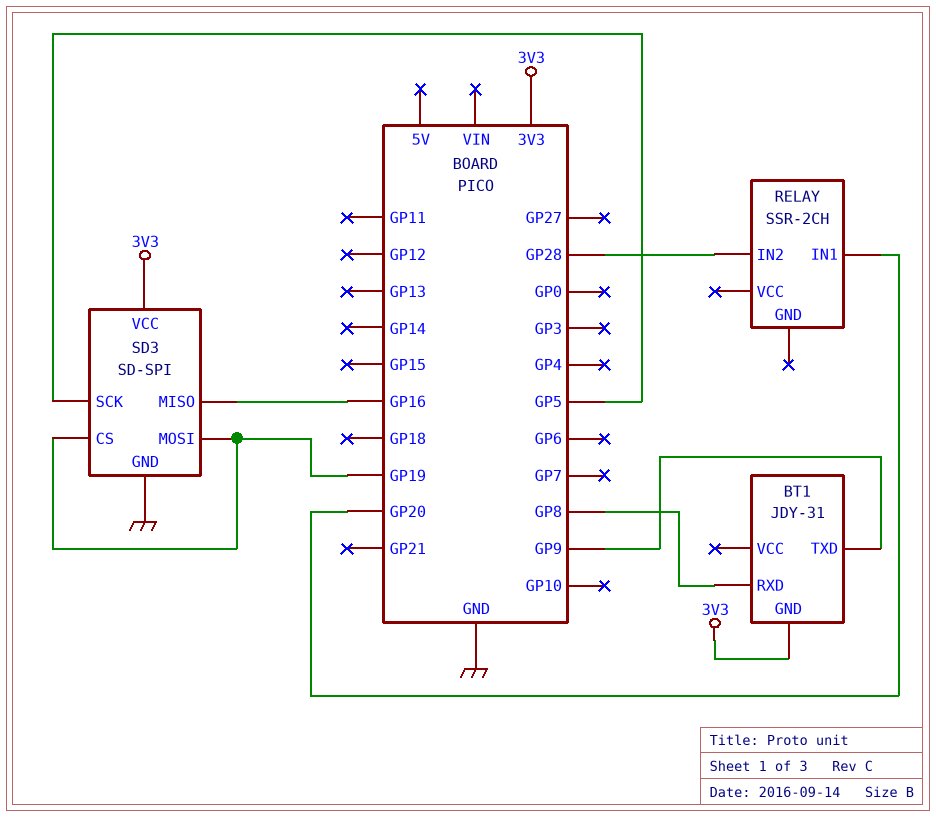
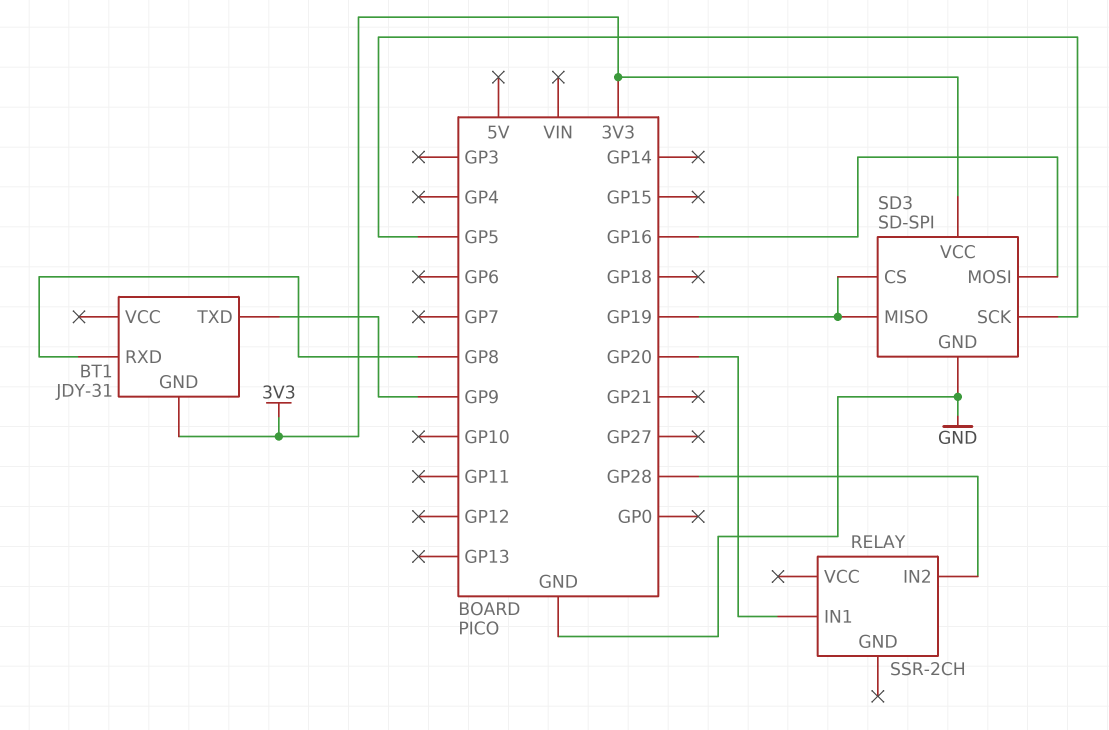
SD3 pin MISO: GP16 -> GP19
SD3 pin MOSI: GP19 -> GP16

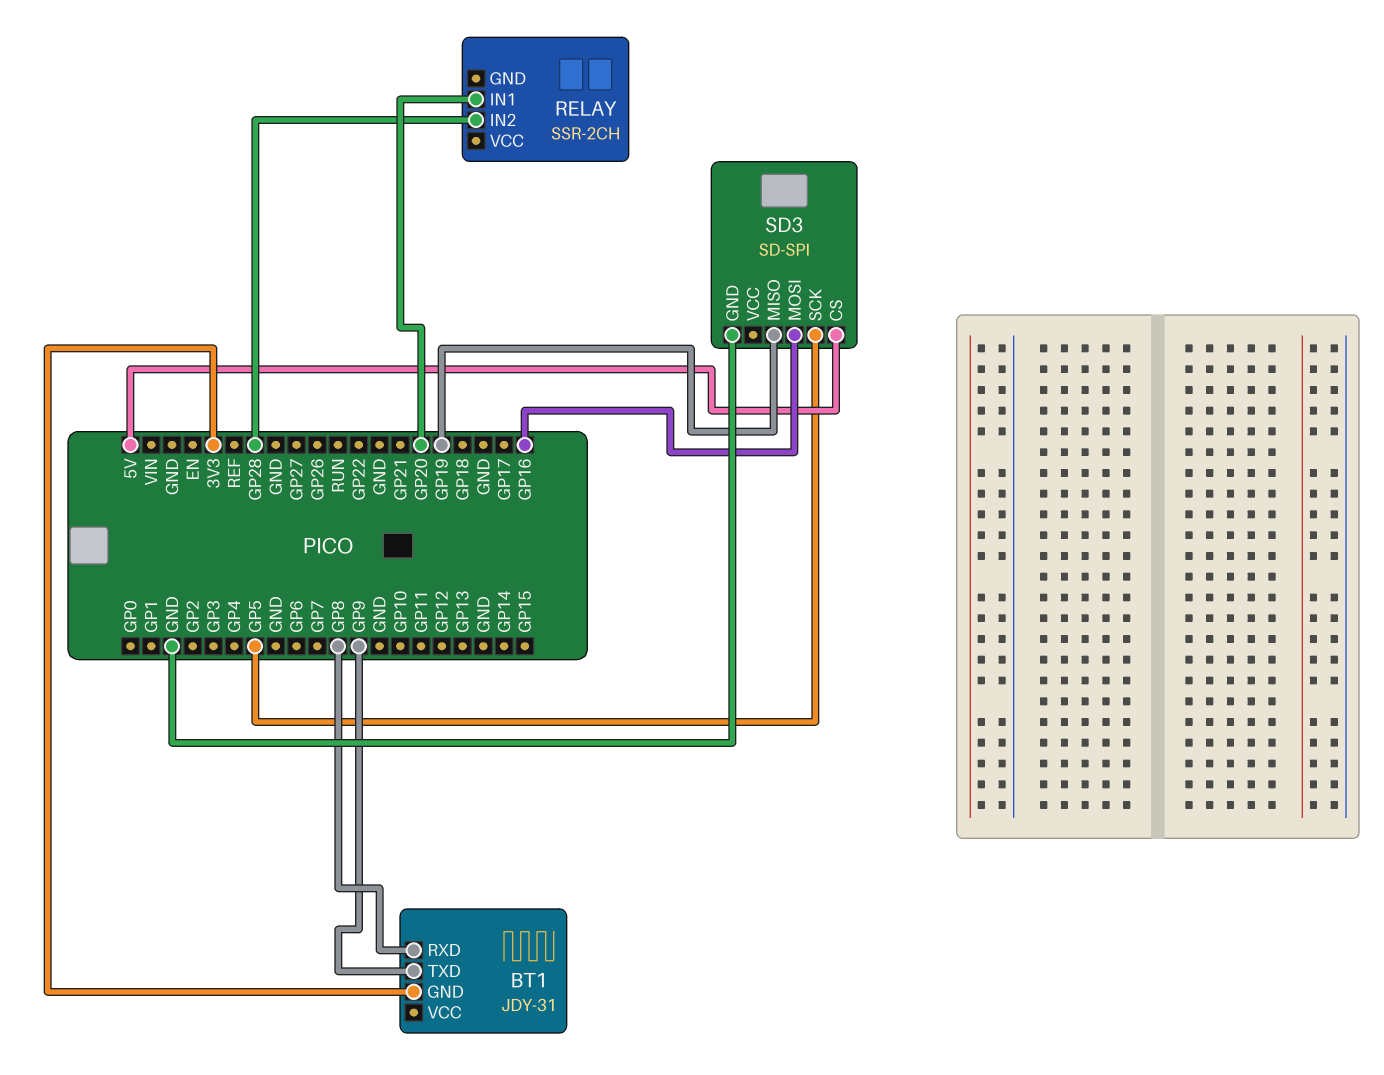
SD3 pin CS: GP19 -> 5V
SD3 pin VCC: 3V3 -> none

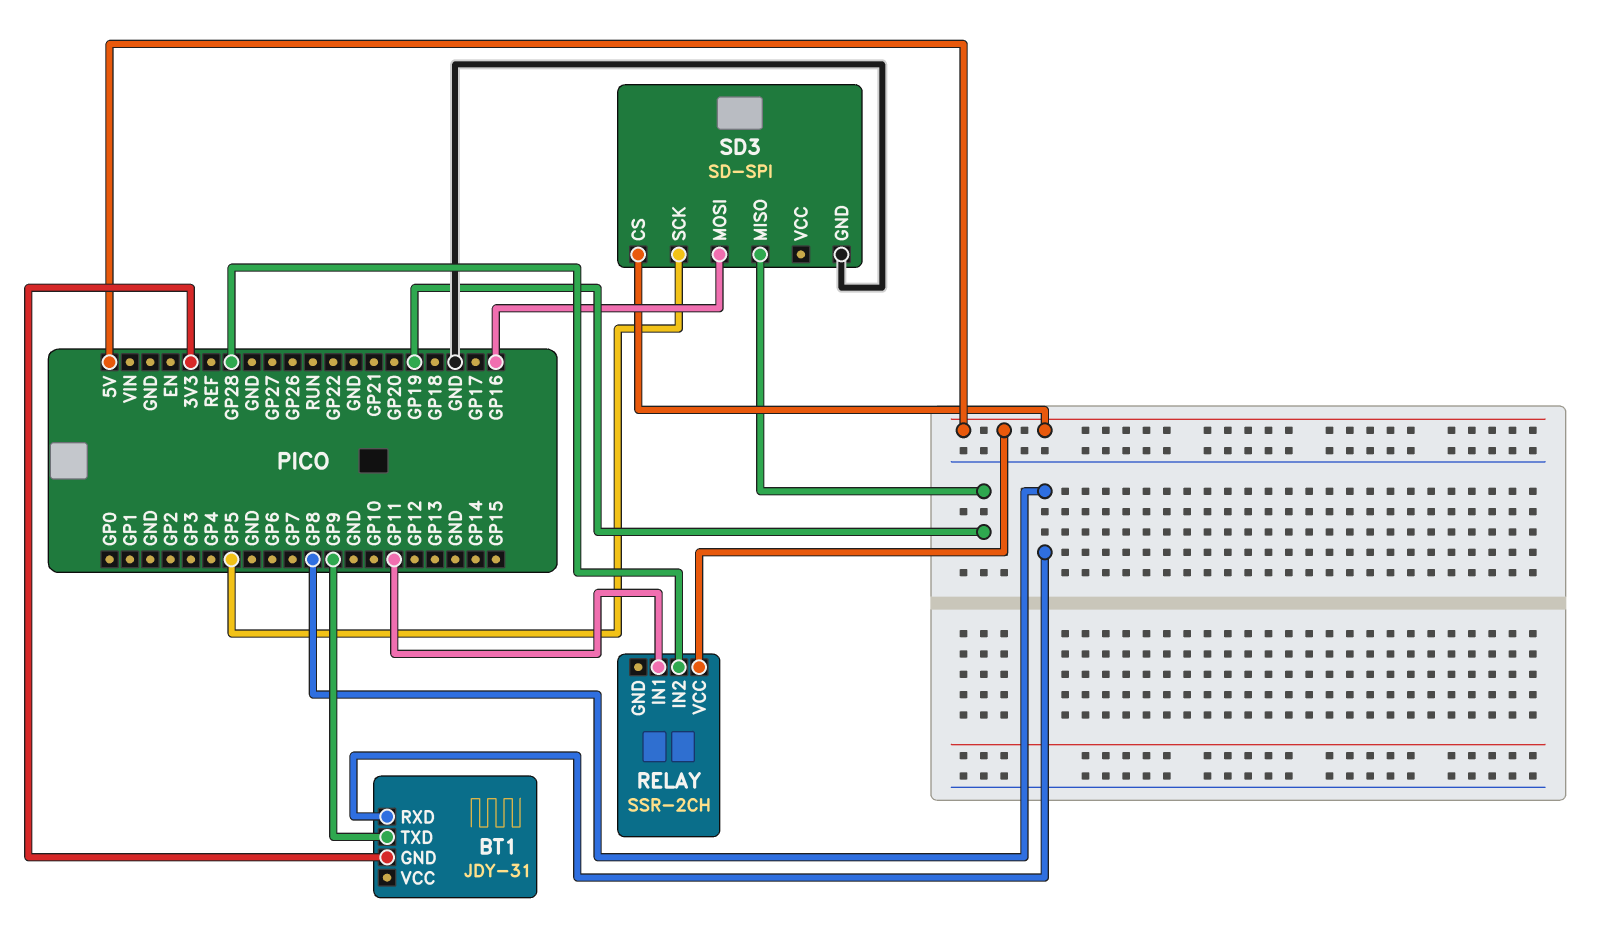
RELAY pin IN1: GP20 -> GP11
RELAY pin VCC: none -> 5V

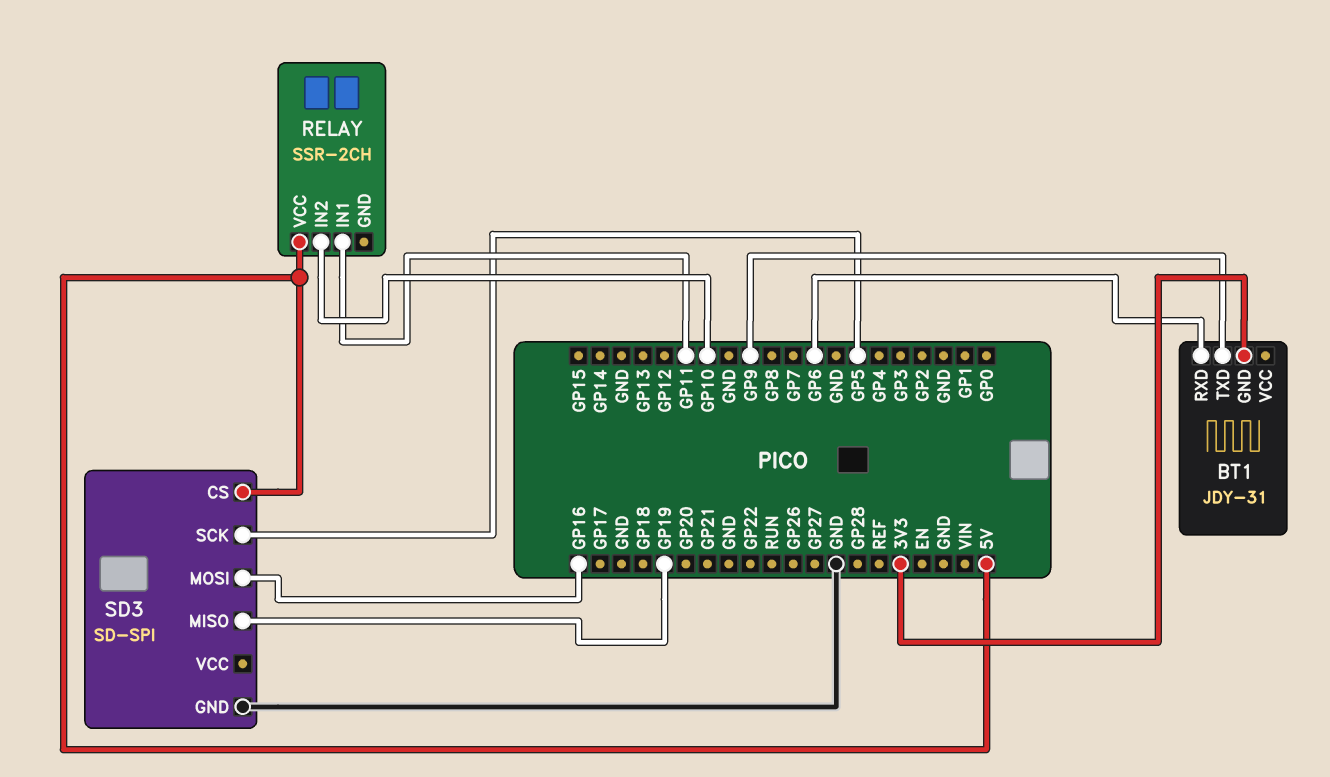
BT1 pin RXD: GP8 -> GP6
RELAY pin IN2: GP28 -> GP10

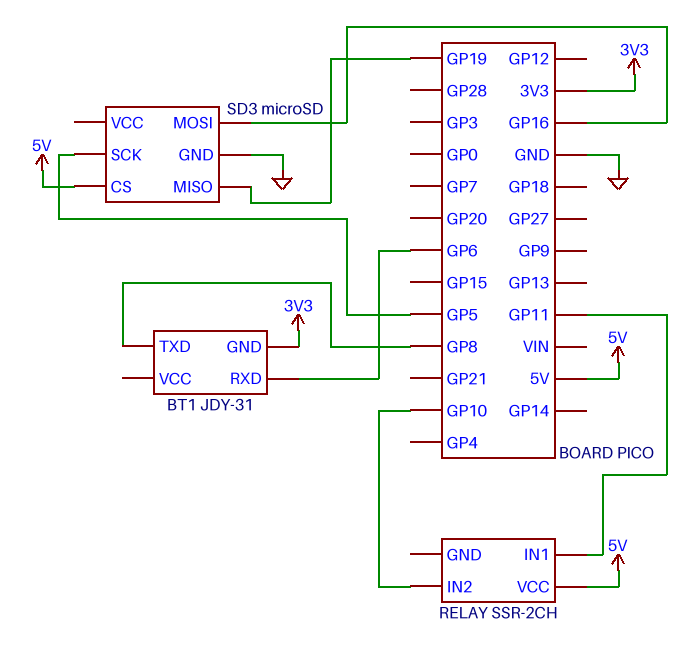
BT1 pin TXD: GP9 -> GP8
SD3: SD-SPI -> microSD

